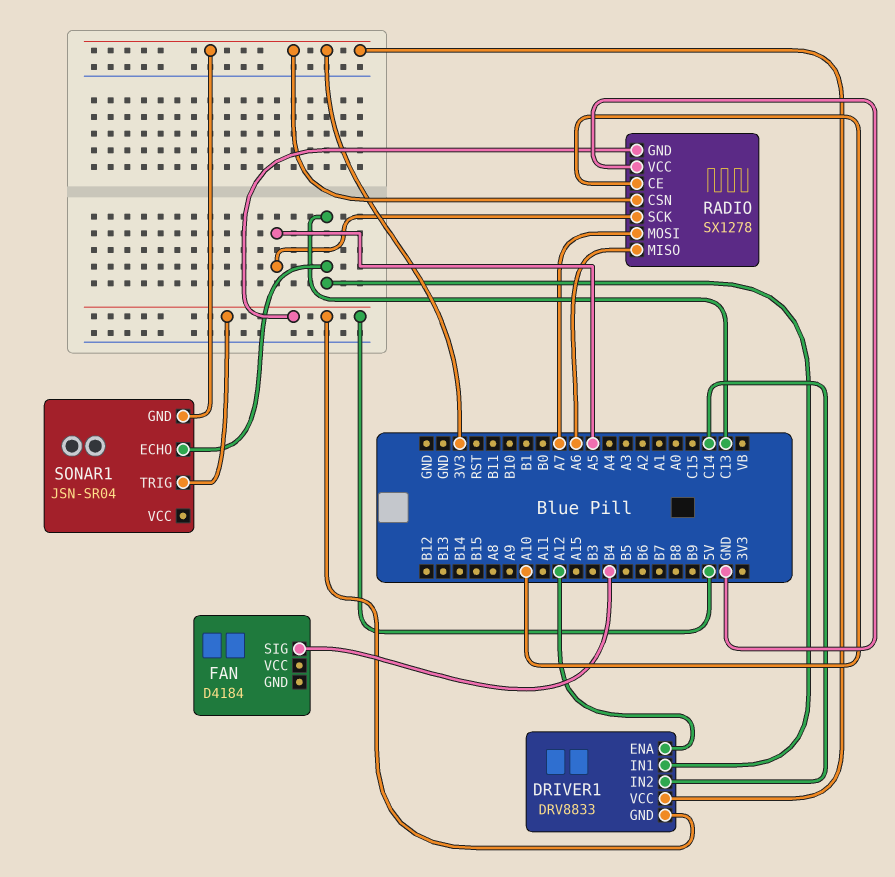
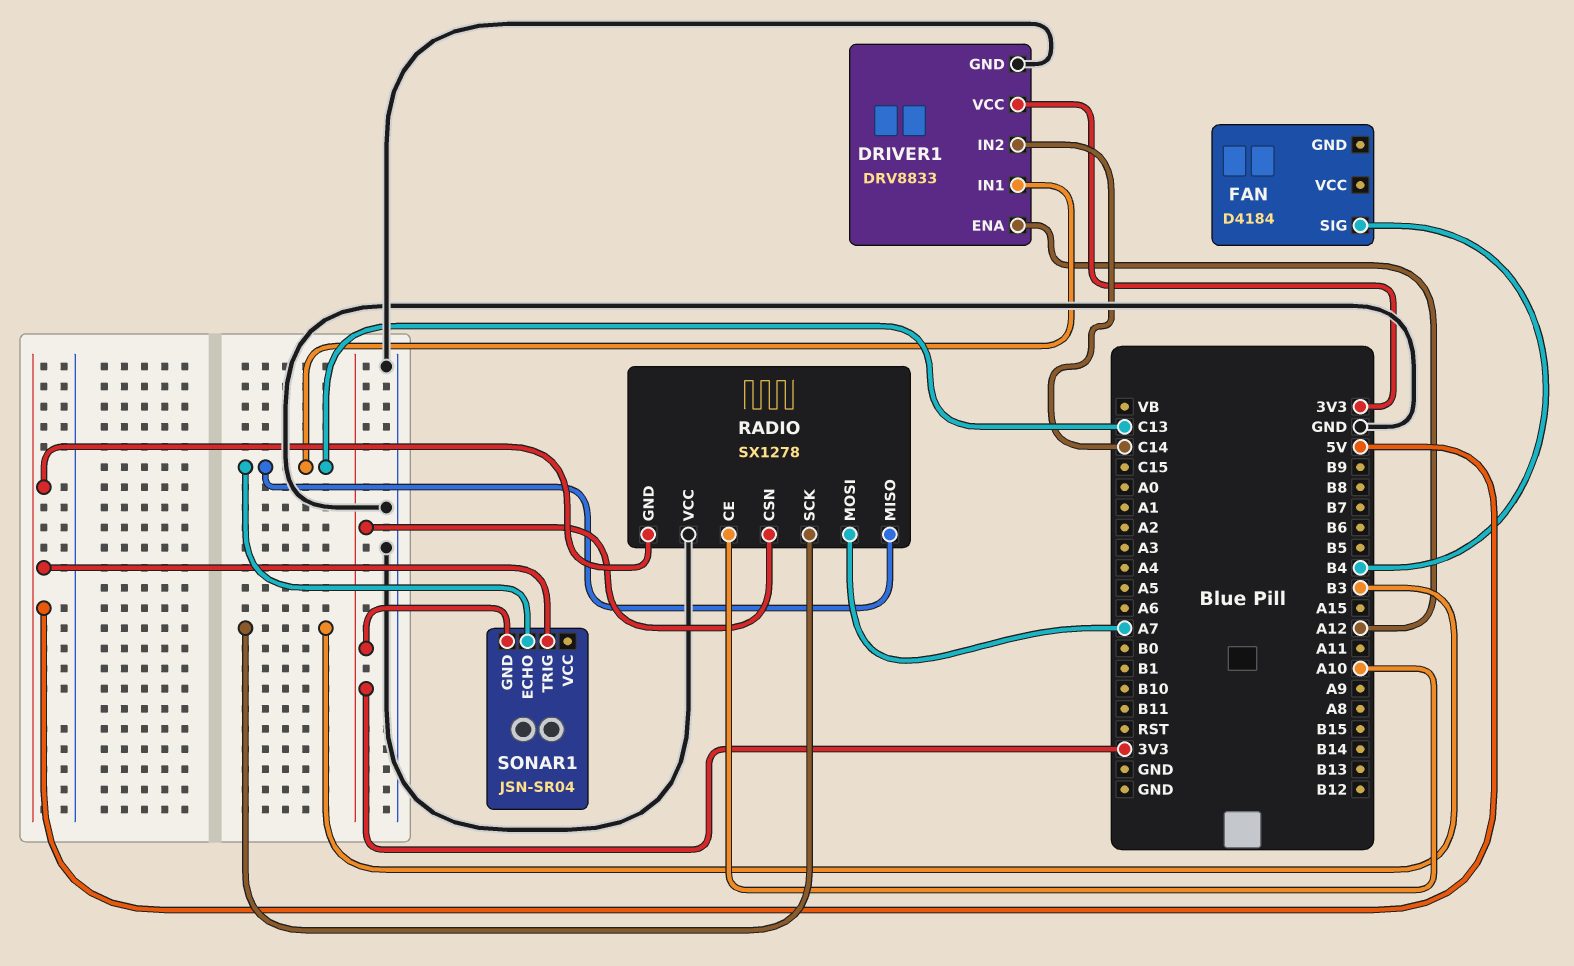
DRIVER1 pin GND: 5V -> GND
RADIO pin MISO: A6 -> C13
RADIO pin SCK: A5 -> B3

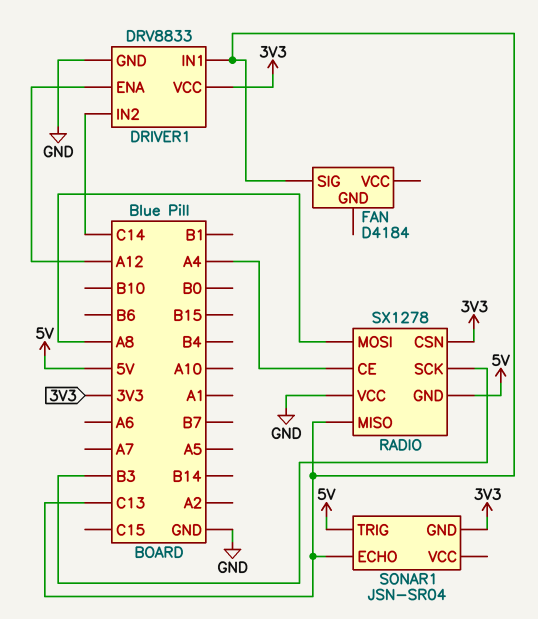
FAN pin SIG: B4 -> C13
RADIO pin CE: A10 -> A4
RADIO pin MOSI: A7 -> A8

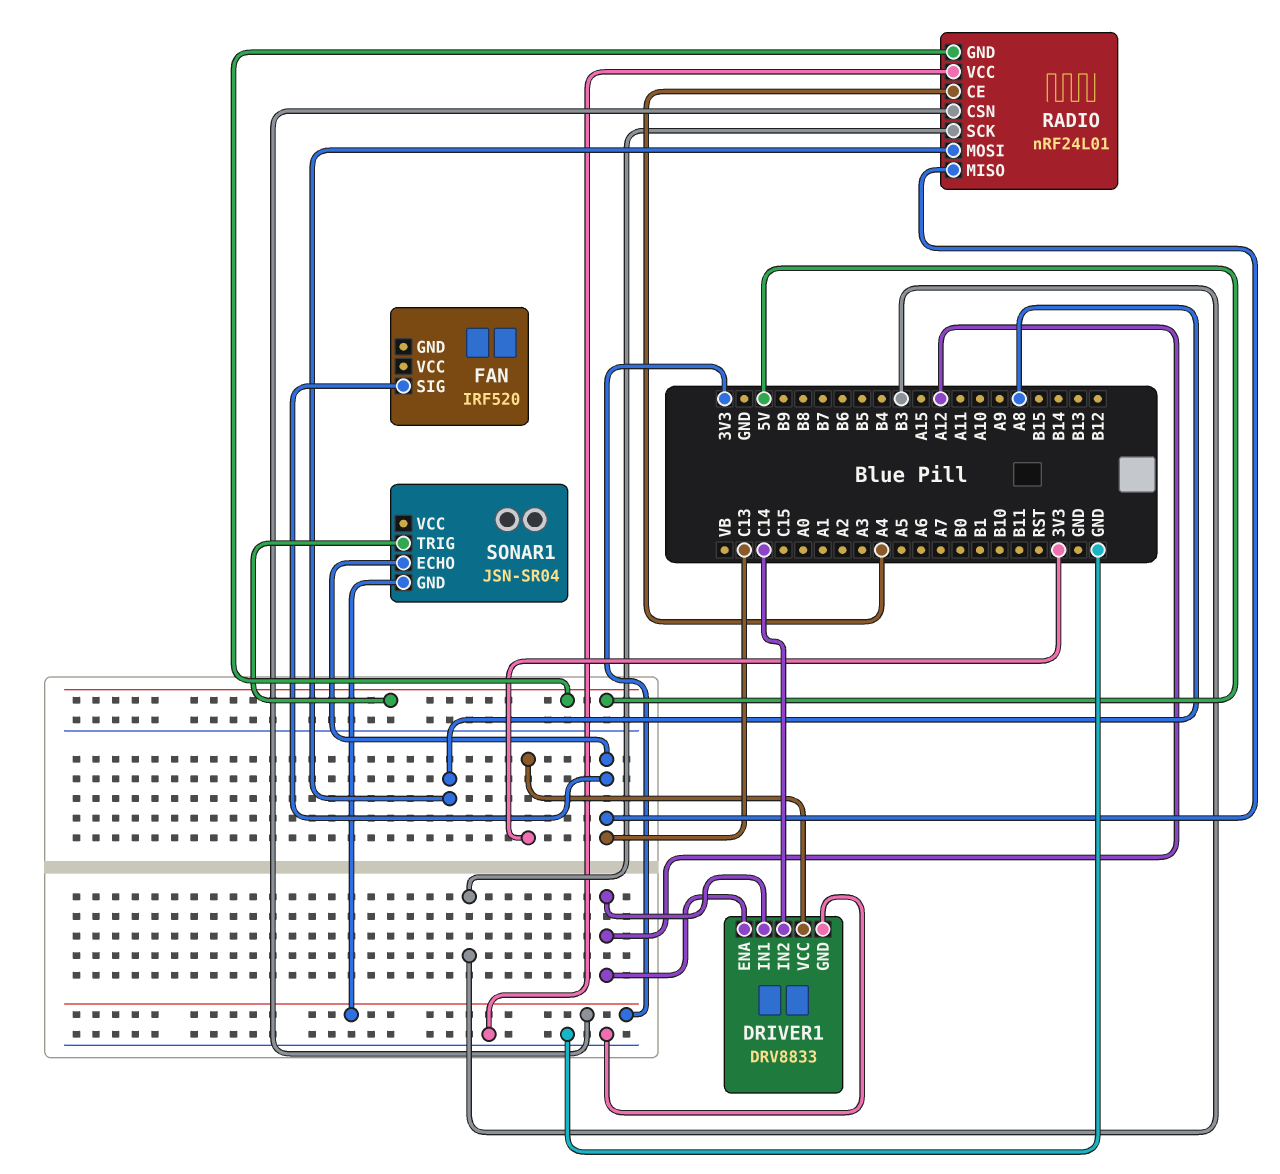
DRIVER1 pin IN1: C13 -> A12
FAN: D4184 -> IRF520
RADIO: SX1278 -> nRF24L01

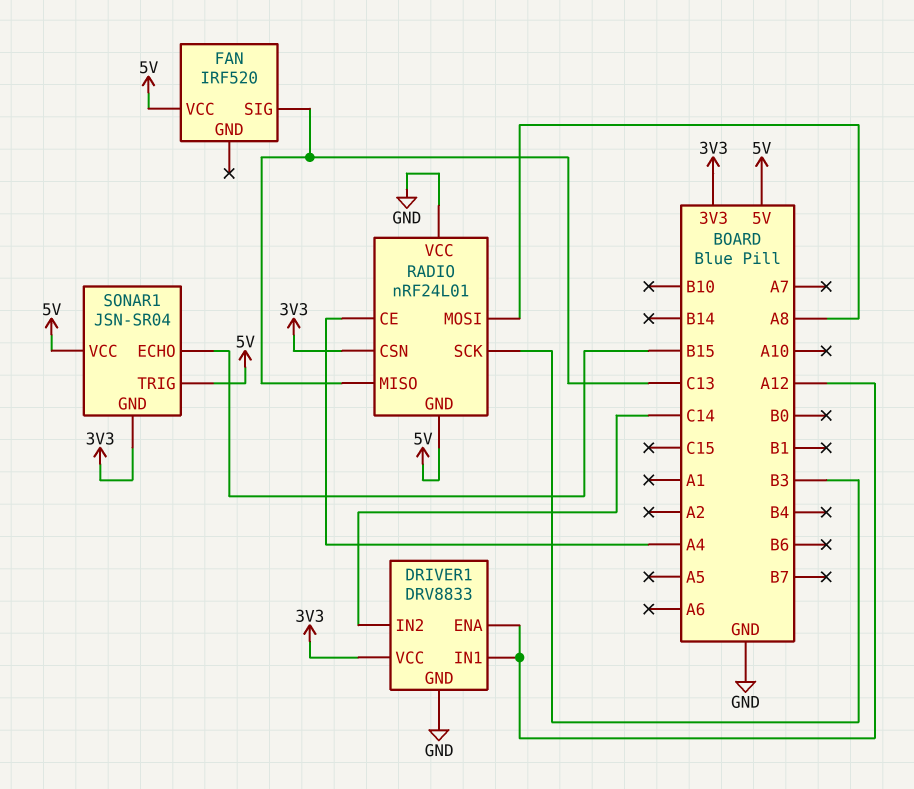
FAN pin VCC: none -> 5V
SONAR1 pin ECHO: C13 -> B15
SONAR1 pin VCC: none -> 5V

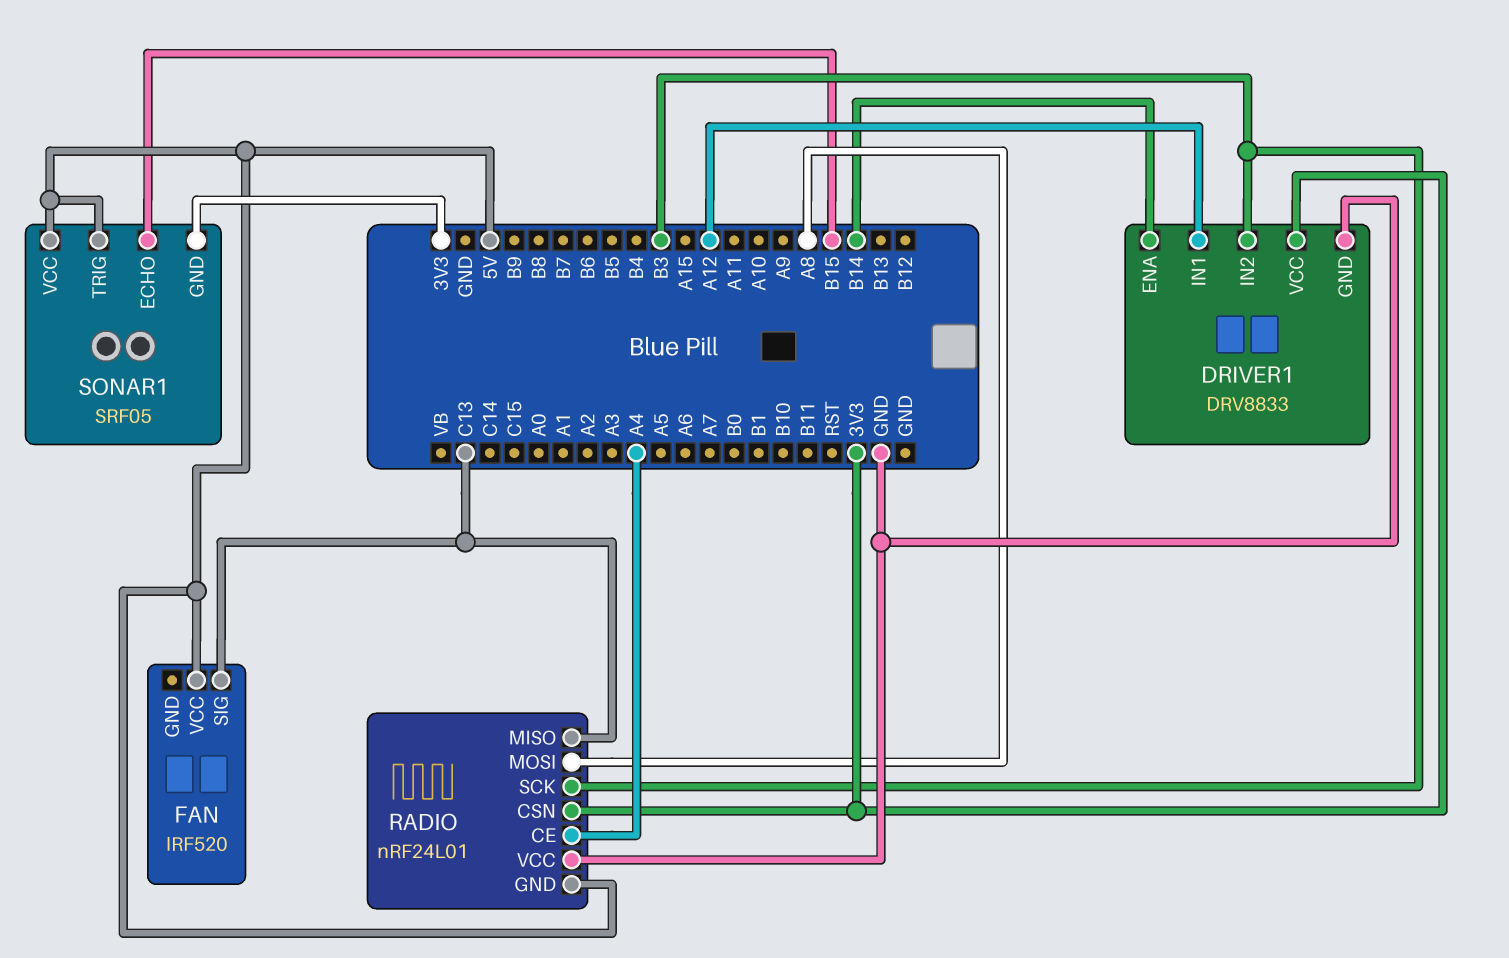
DRIVER1 pin ENA: A12 -> B14
DRIVER1 pin IN2: C14 -> B3
SONAR1: JSN-SR04 -> SRF05

